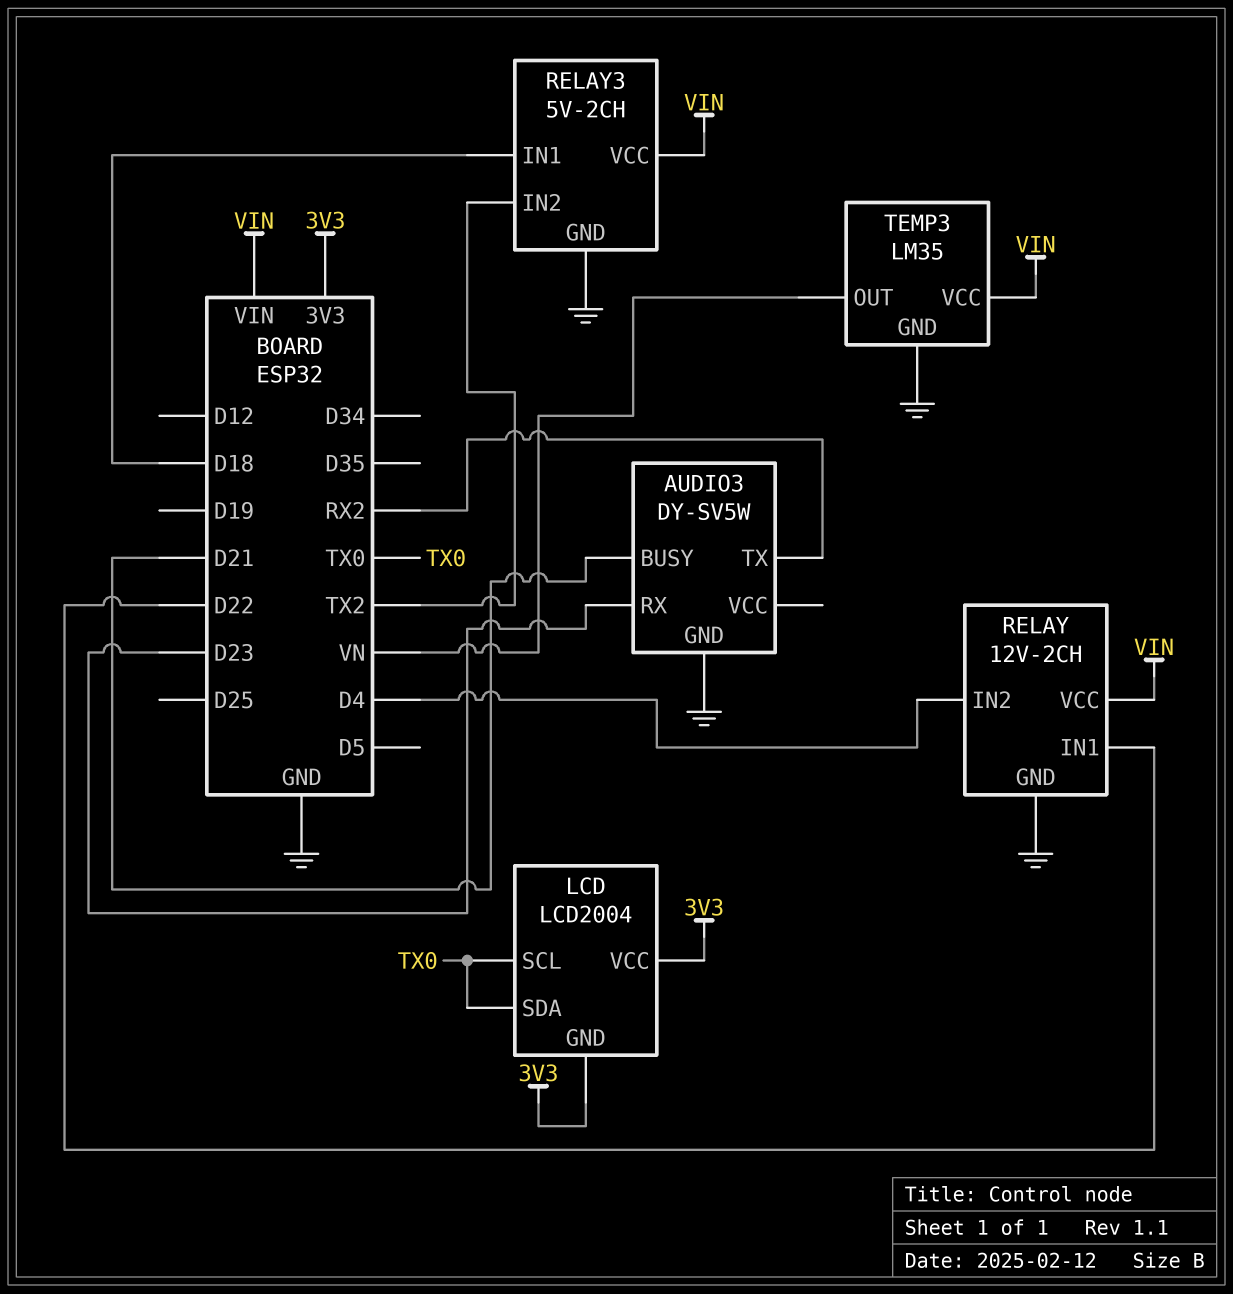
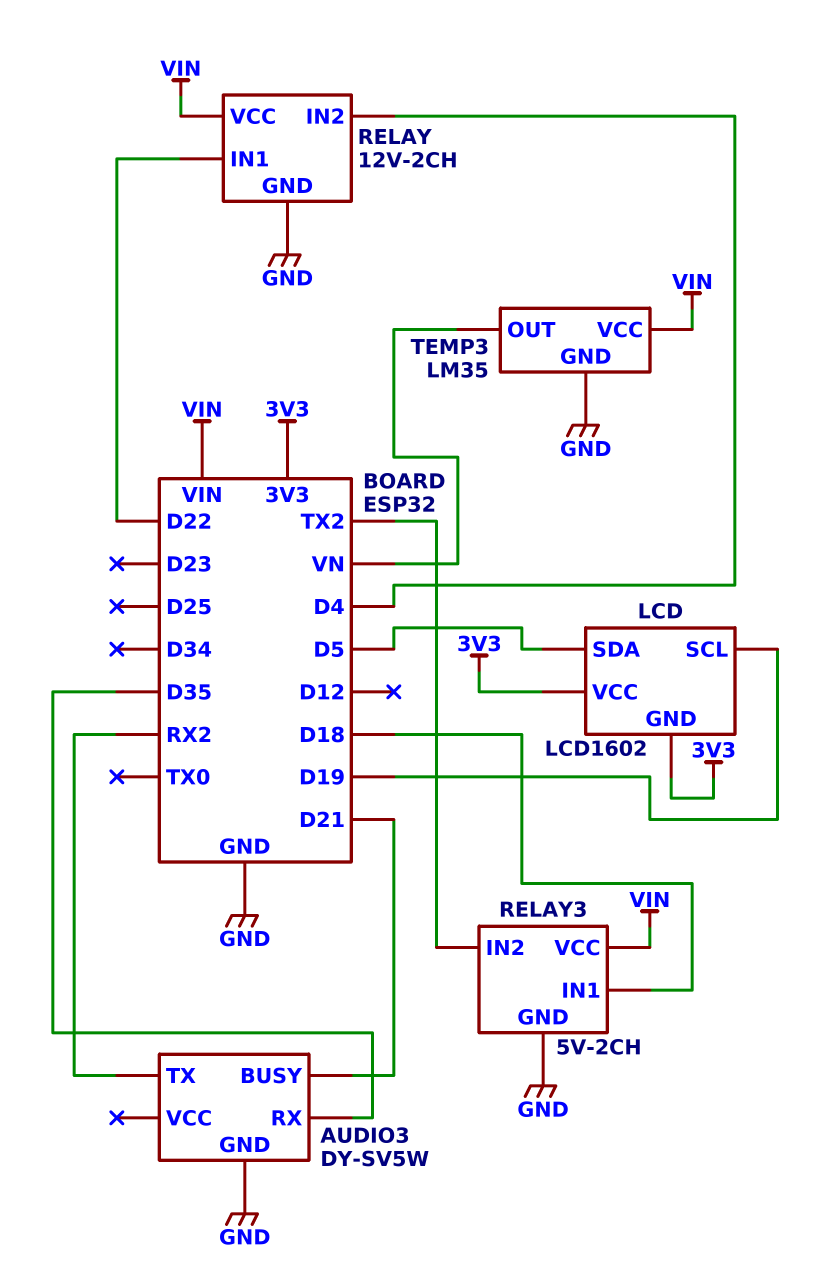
AUDIO3 pin RX: D23 -> D35
LCD: LCD2004 -> LCD1602
LCD pin SCL: TX0 -> D19
LCD pin SDA: TX0 -> D5

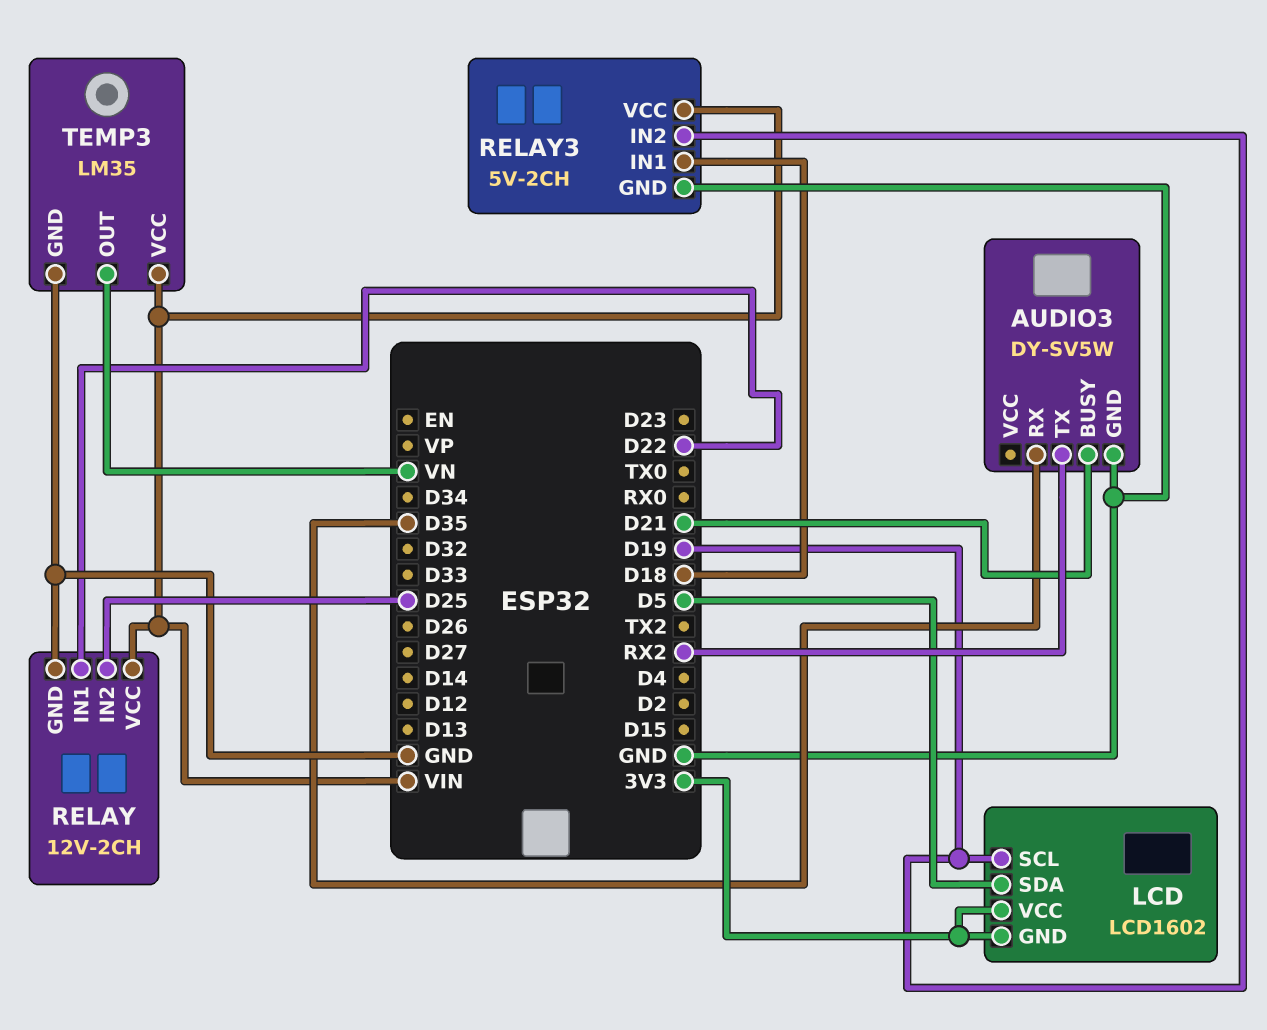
RELAY pin IN2: D4 -> D25
RELAY3 pin IN2: TX2 -> D19

